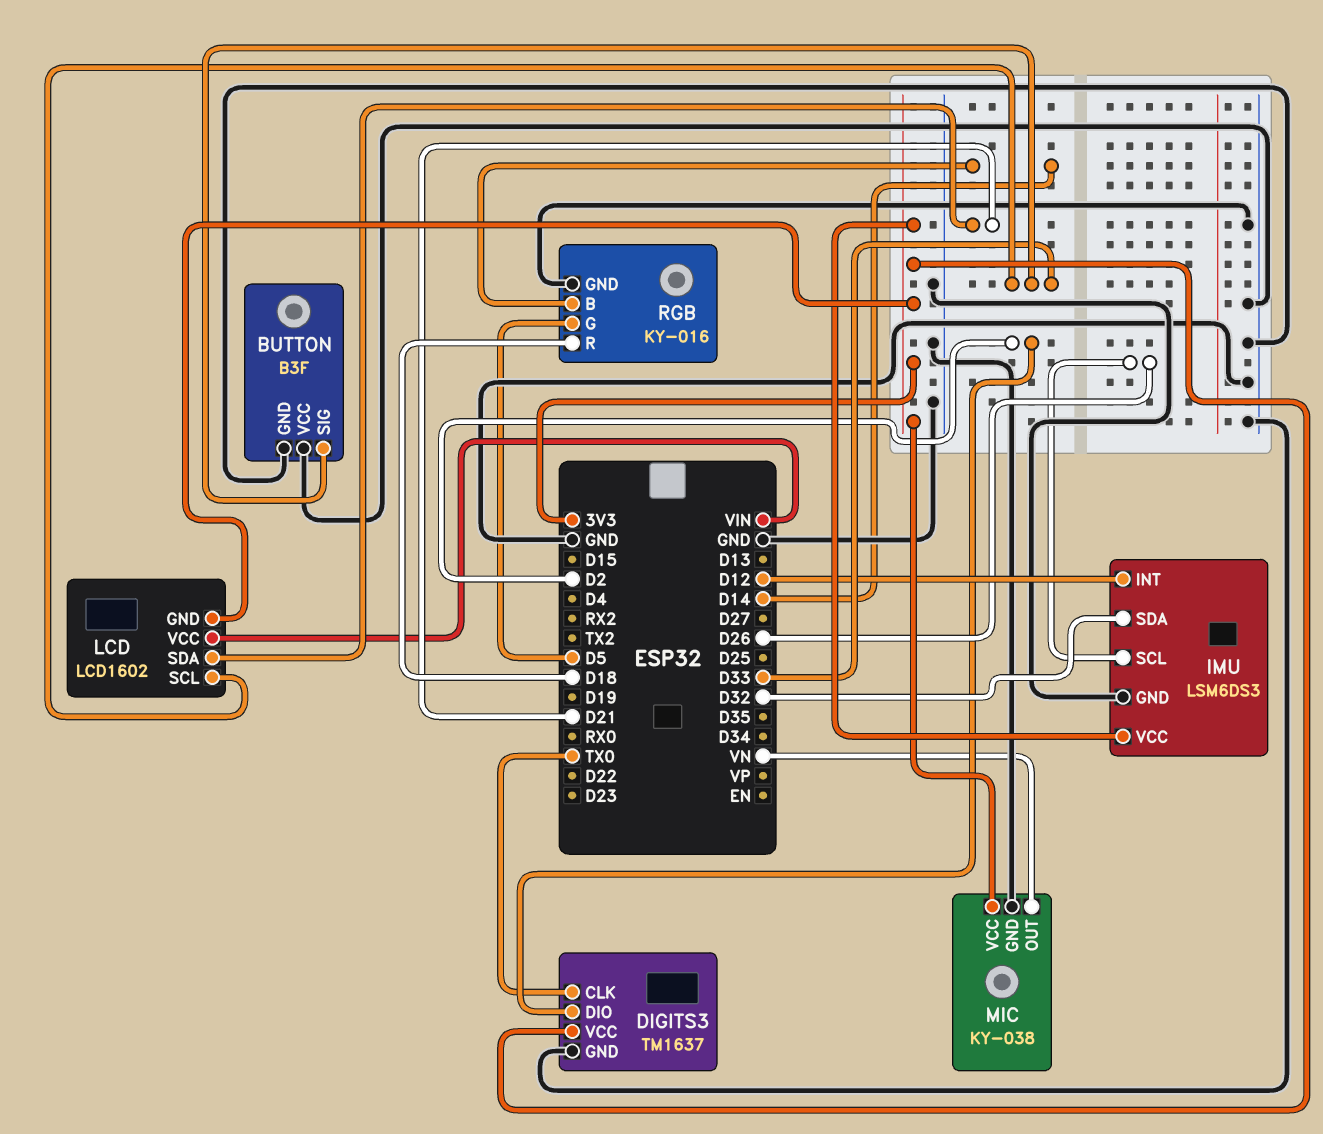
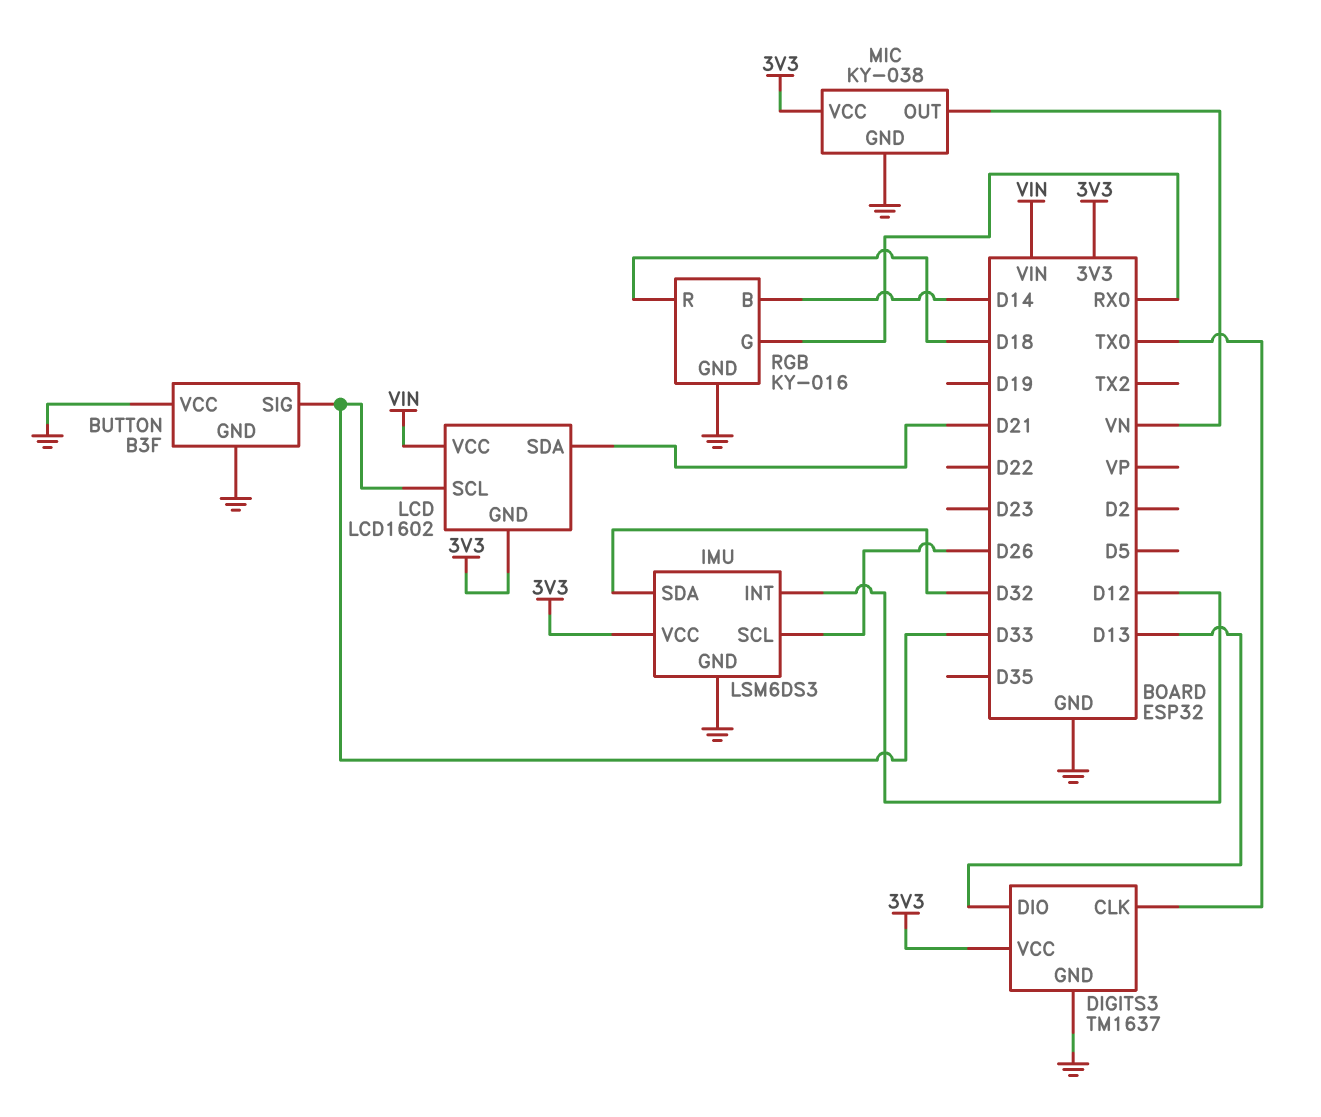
DIGITS3 pin DIO: D2 -> D13
RGB pin G: D5 -> RX0

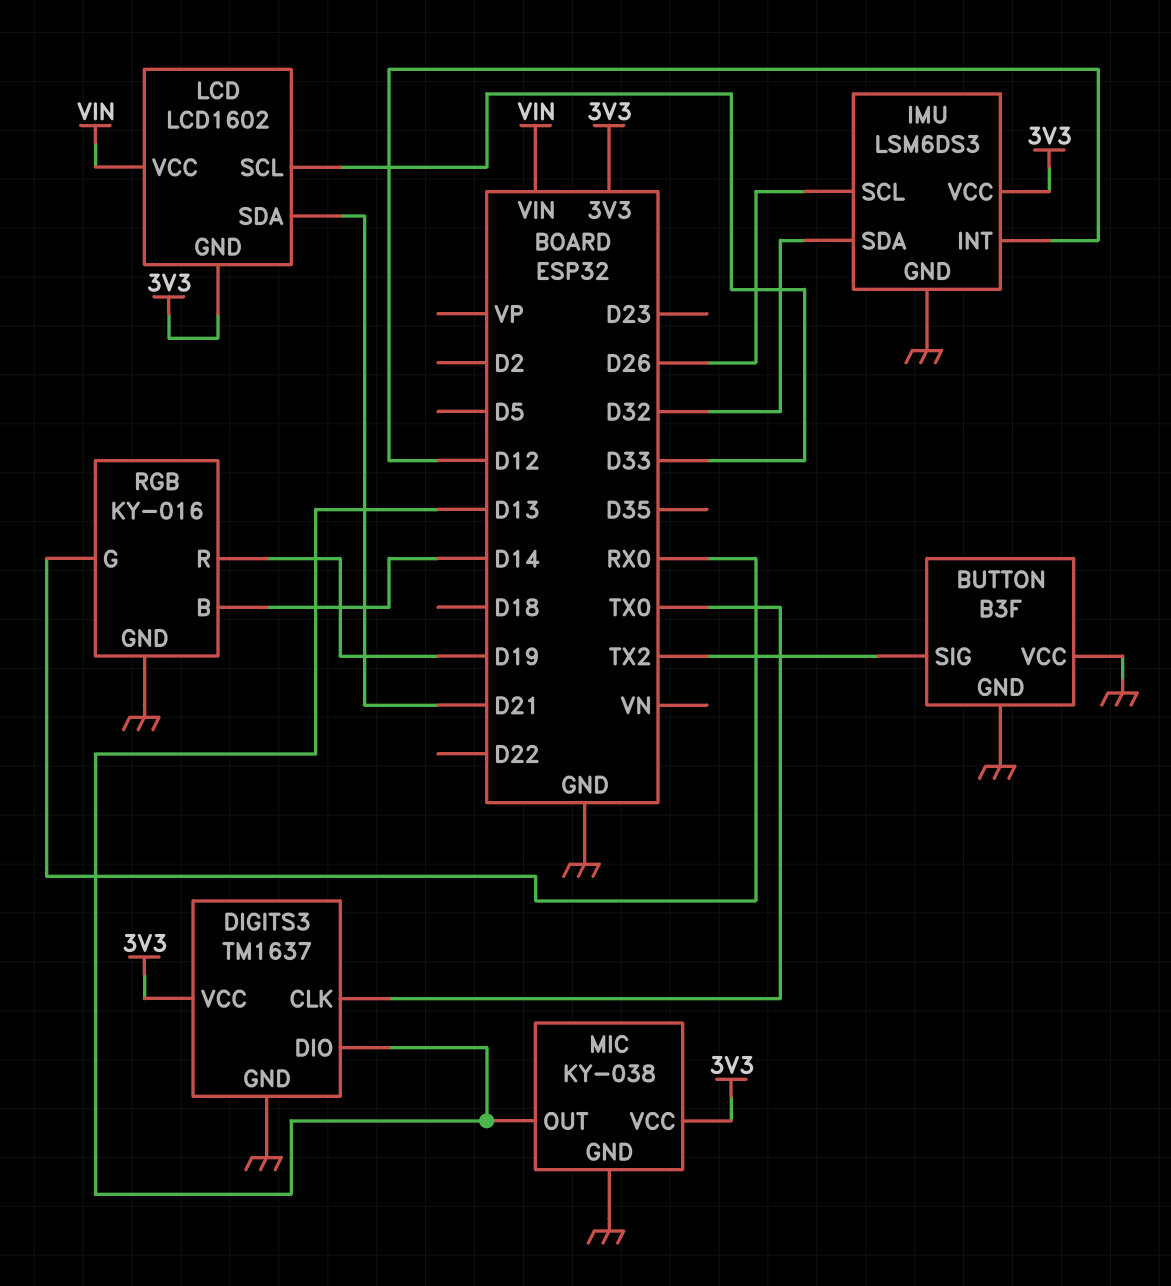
BUTTON pin SIG: D33 -> TX2
MIC pin OUT: VN -> D13
RGB pin R: D18 -> D19

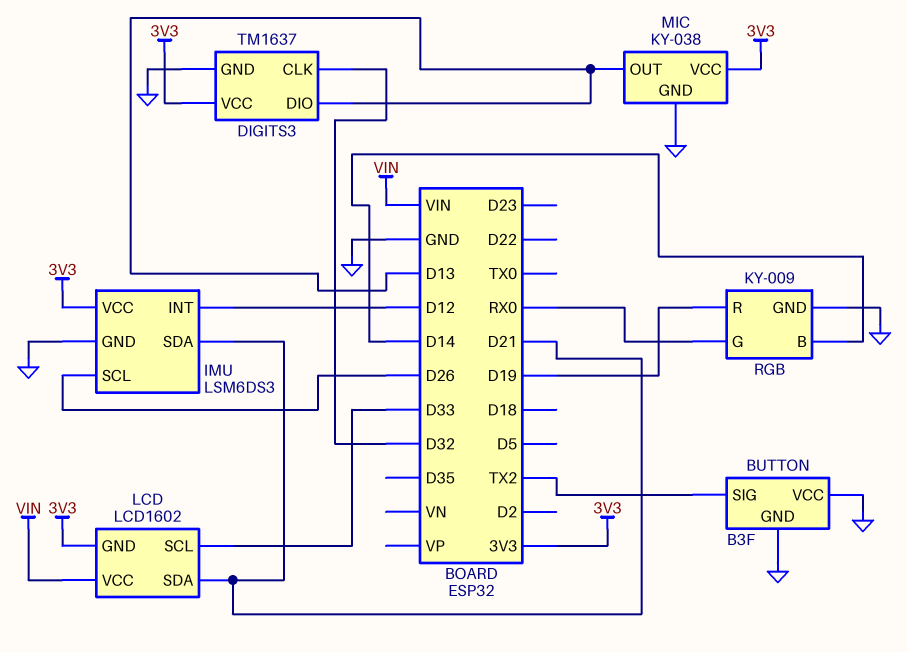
DIGITS3 pin CLK: TX0 -> D32
IMU pin SDA: D32 -> D21
RGB: KY-016 -> KY-009

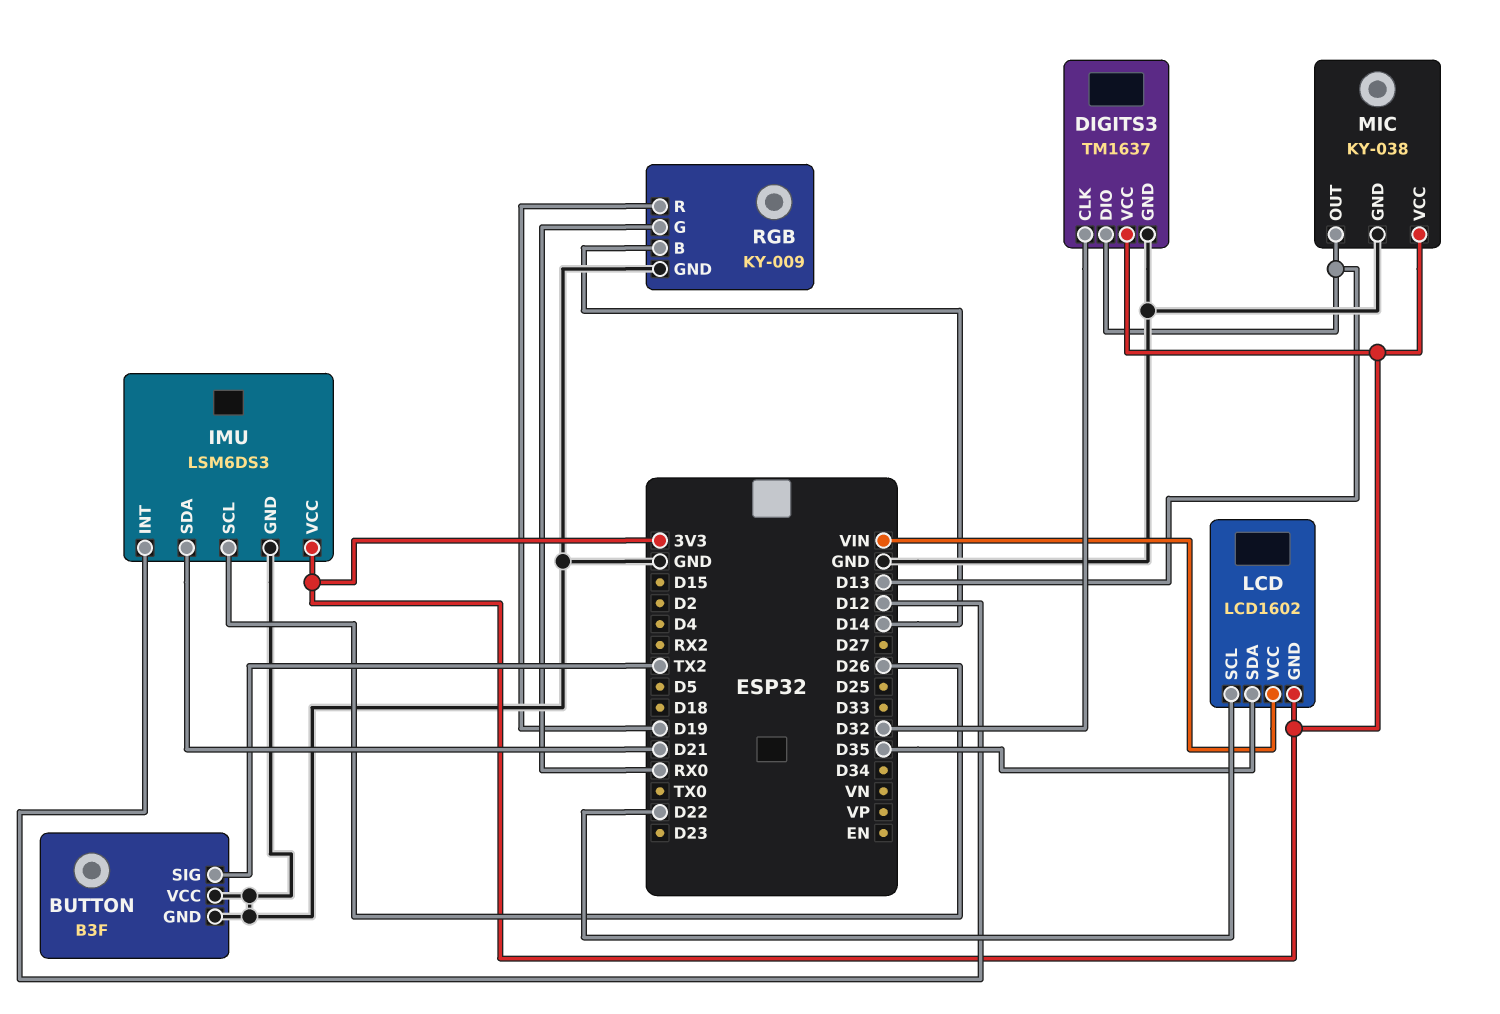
LCD pin SCL: D33 -> D22
LCD pin SDA: D21 -> D35

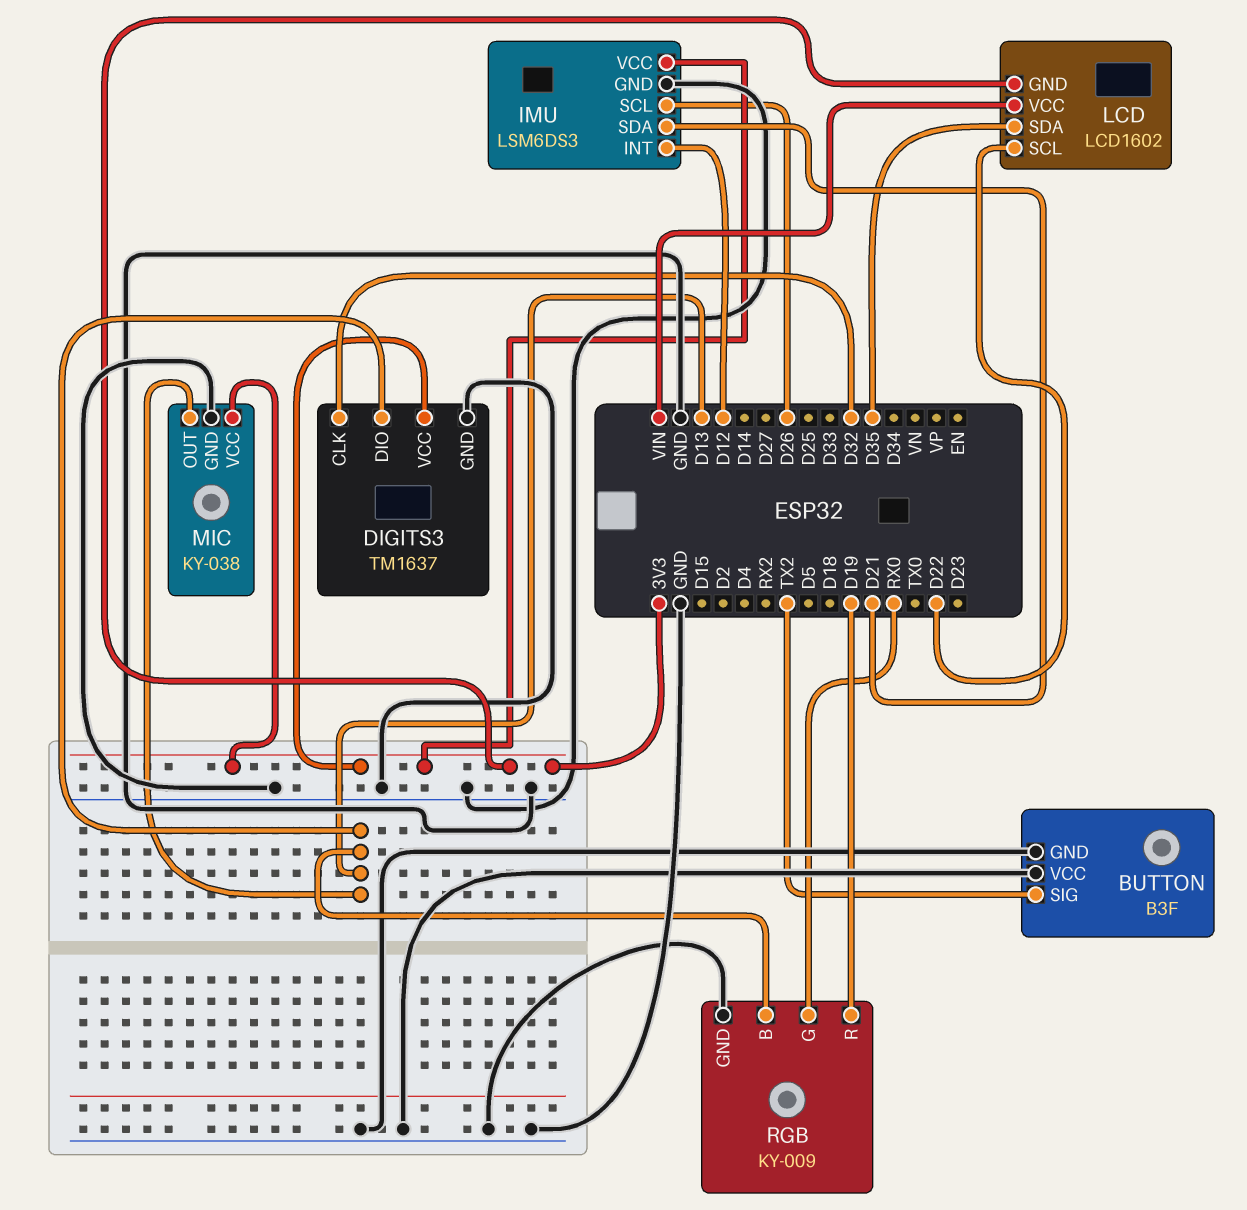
RGB pin B: D14 -> D13

